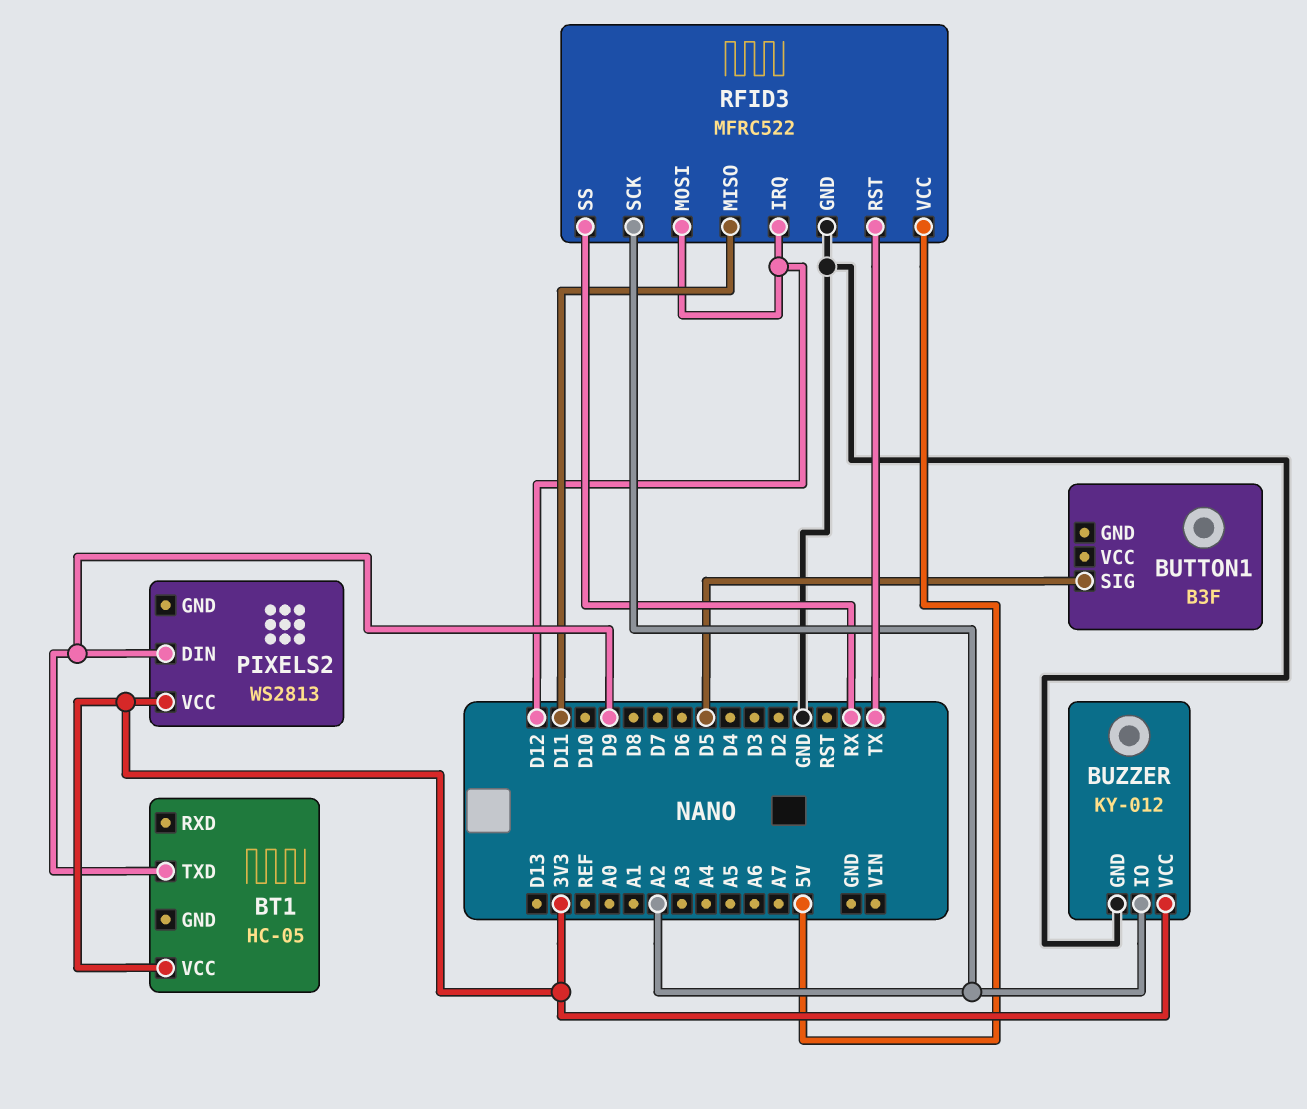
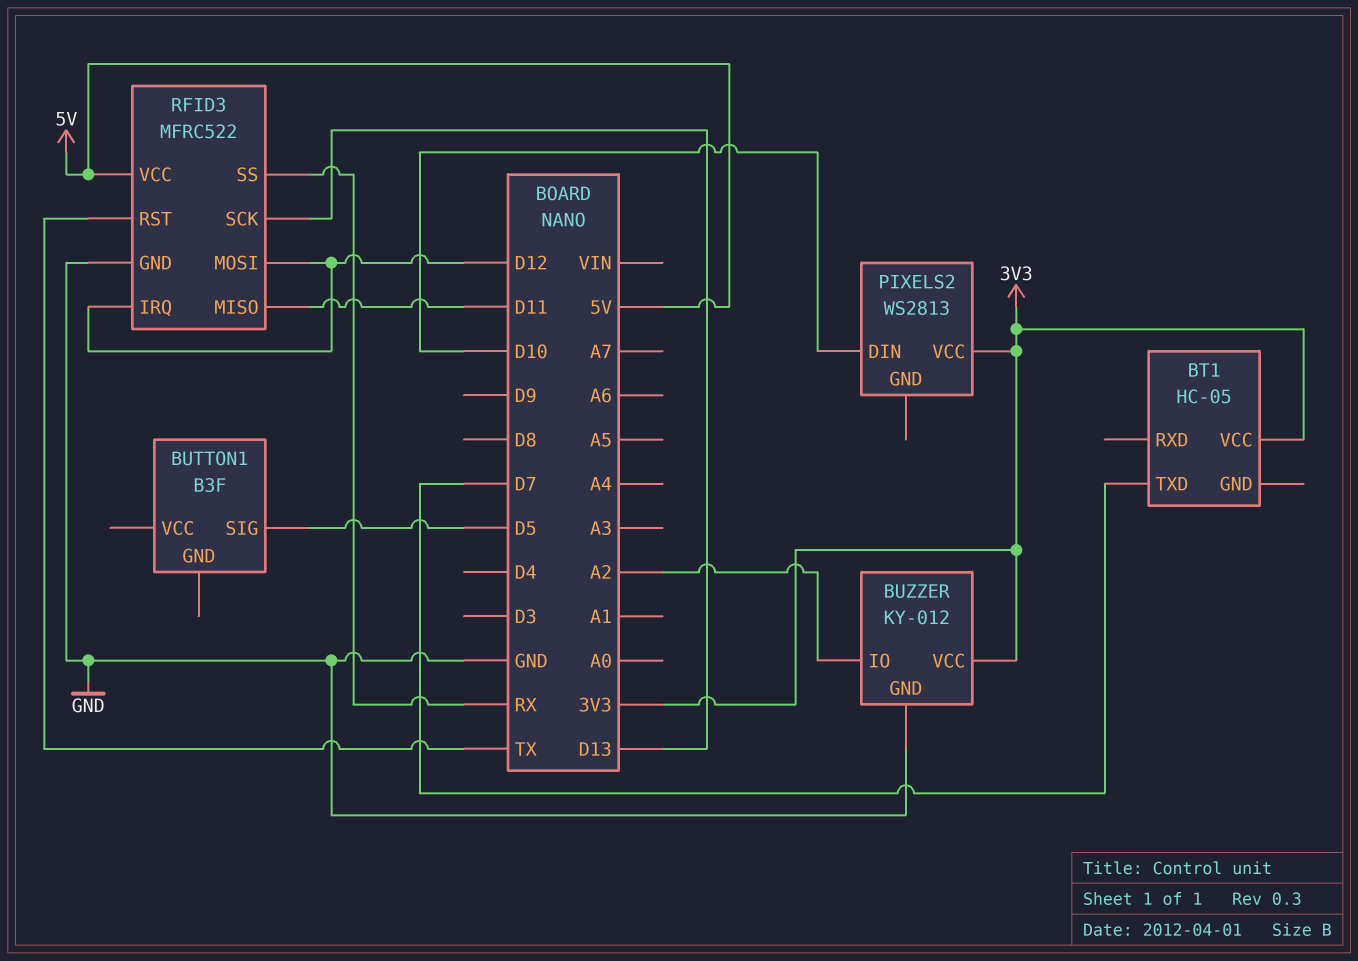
BT1 pin TXD: D9 -> D7
PIXELS2 pin DIN: D9 -> D10
RFID3 pin SCK: A2 -> D13

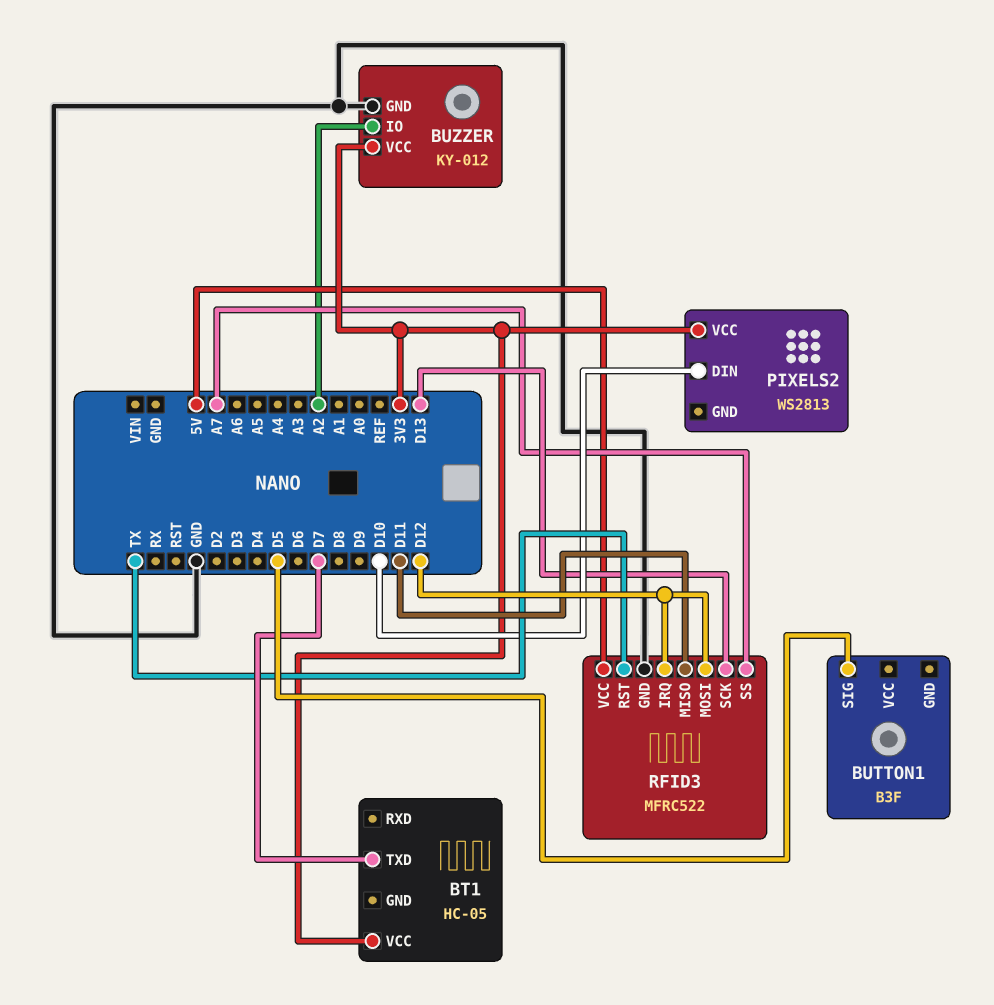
RFID3 pin SS: RX -> A7

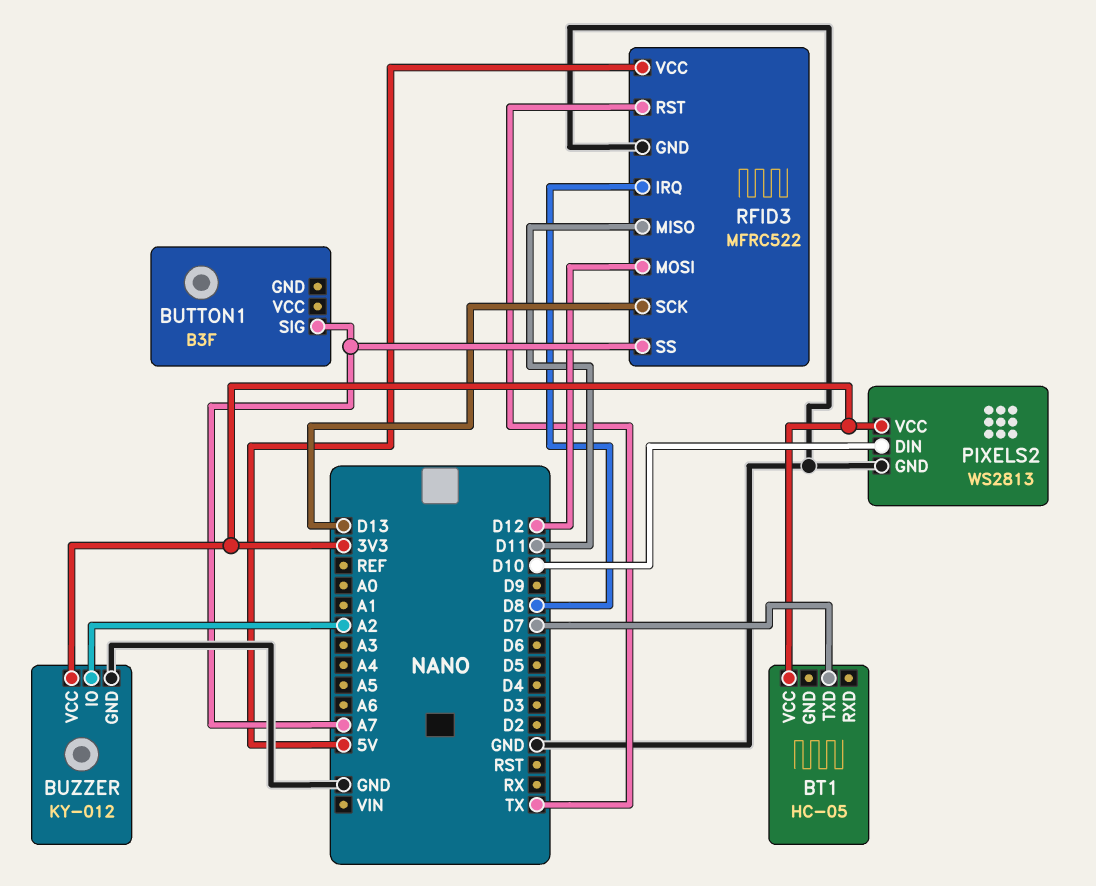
BUTTON1 pin SIG: D5 -> A7
PIXELS2 pin GND: none -> GND
RFID3 pin IRQ: D12 -> D8

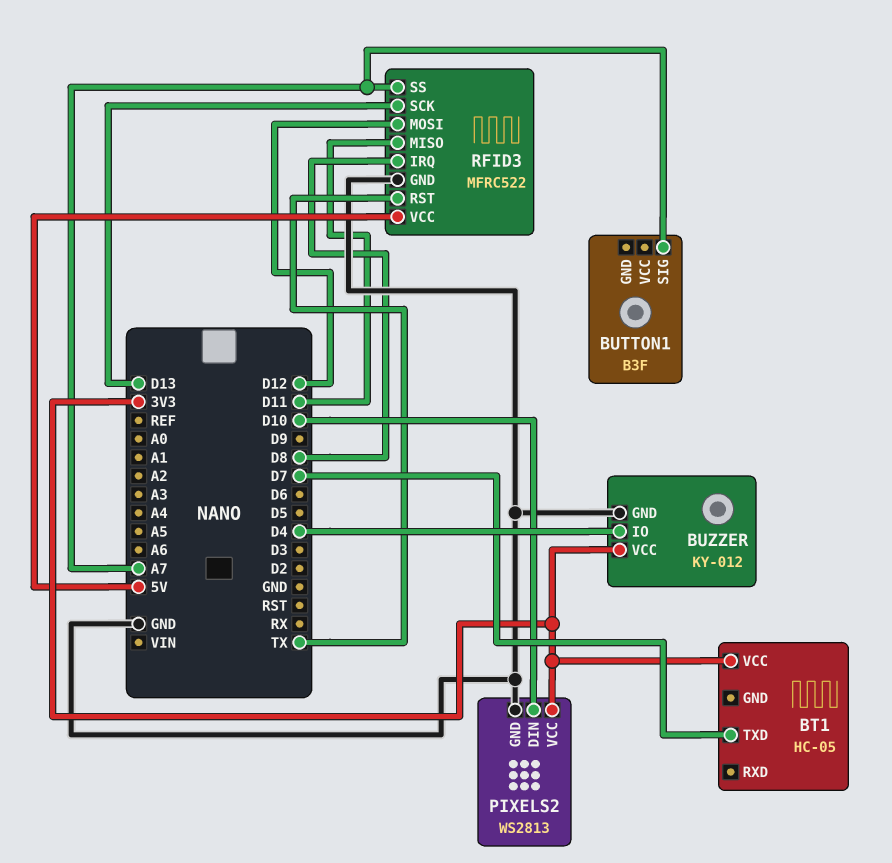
BUZZER pin IO: A2 -> D4

